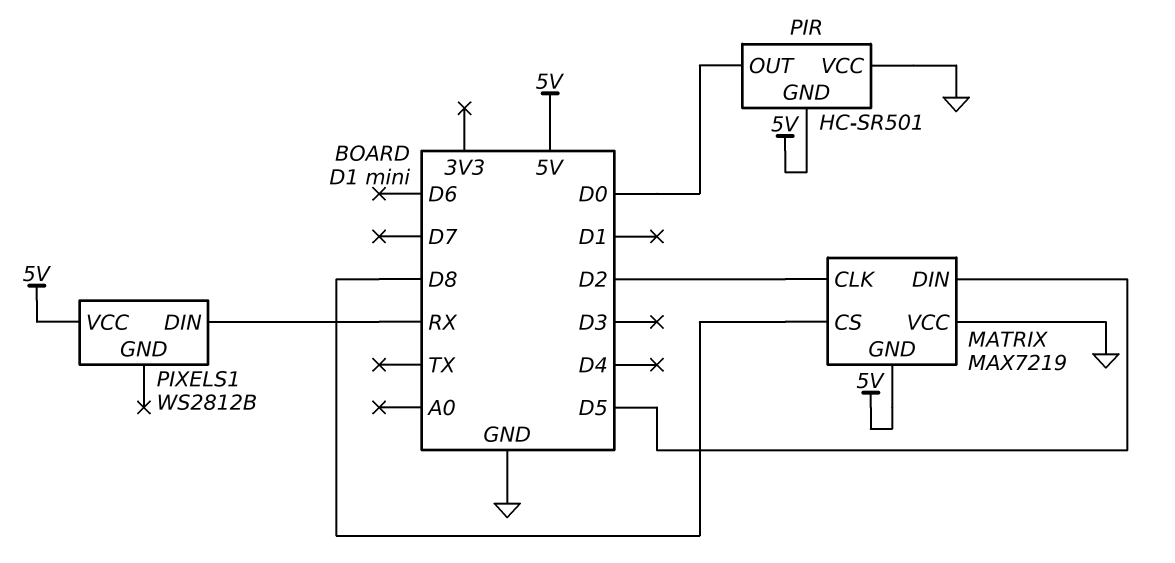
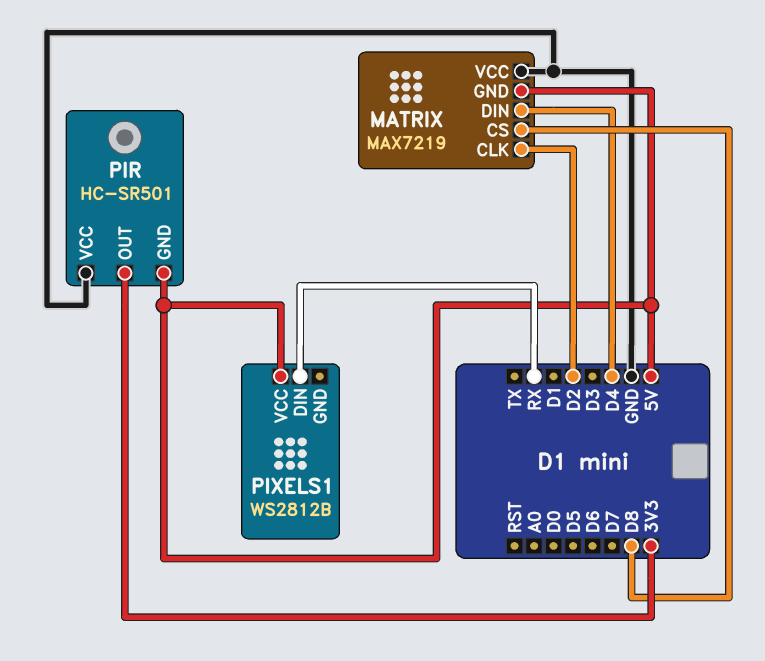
MATRIX pin DIN: D5 -> D4
PIR pin OUT: D0 -> 3V3

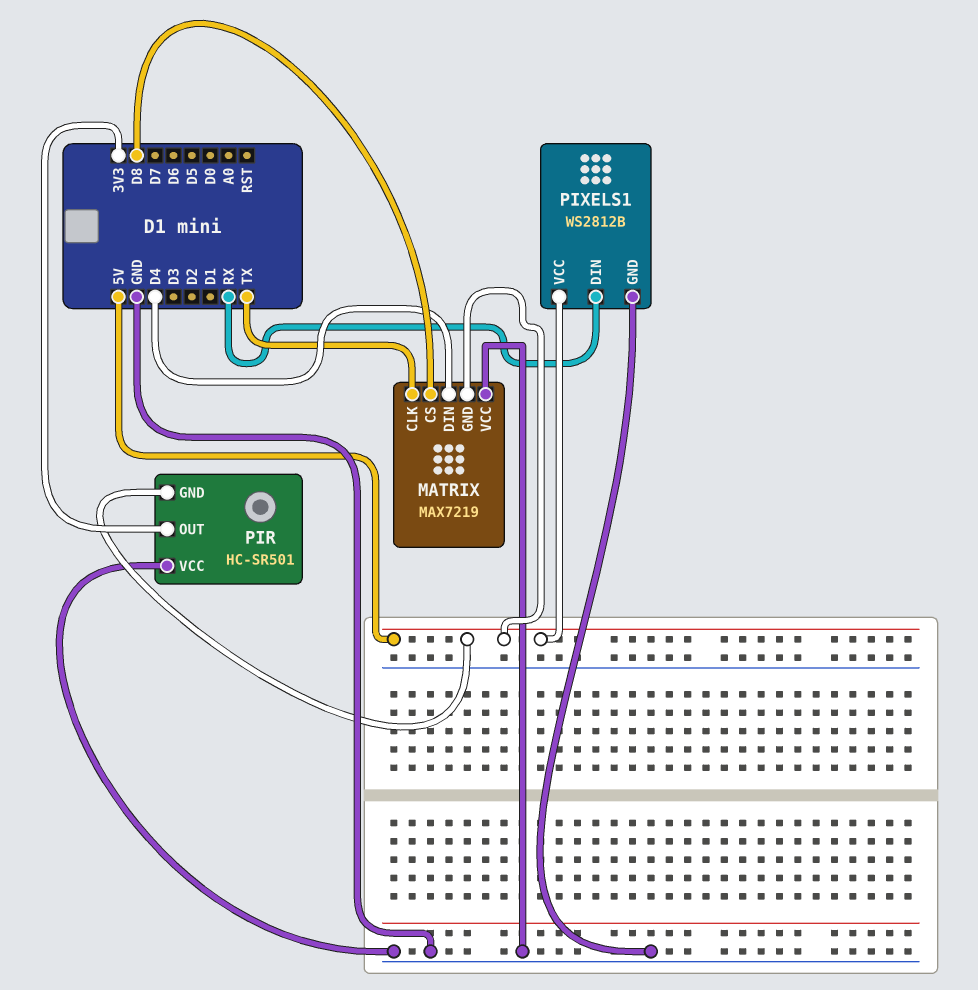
MATRIX pin CLK: D2 -> TX
PIXELS1 pin GND: none -> GND

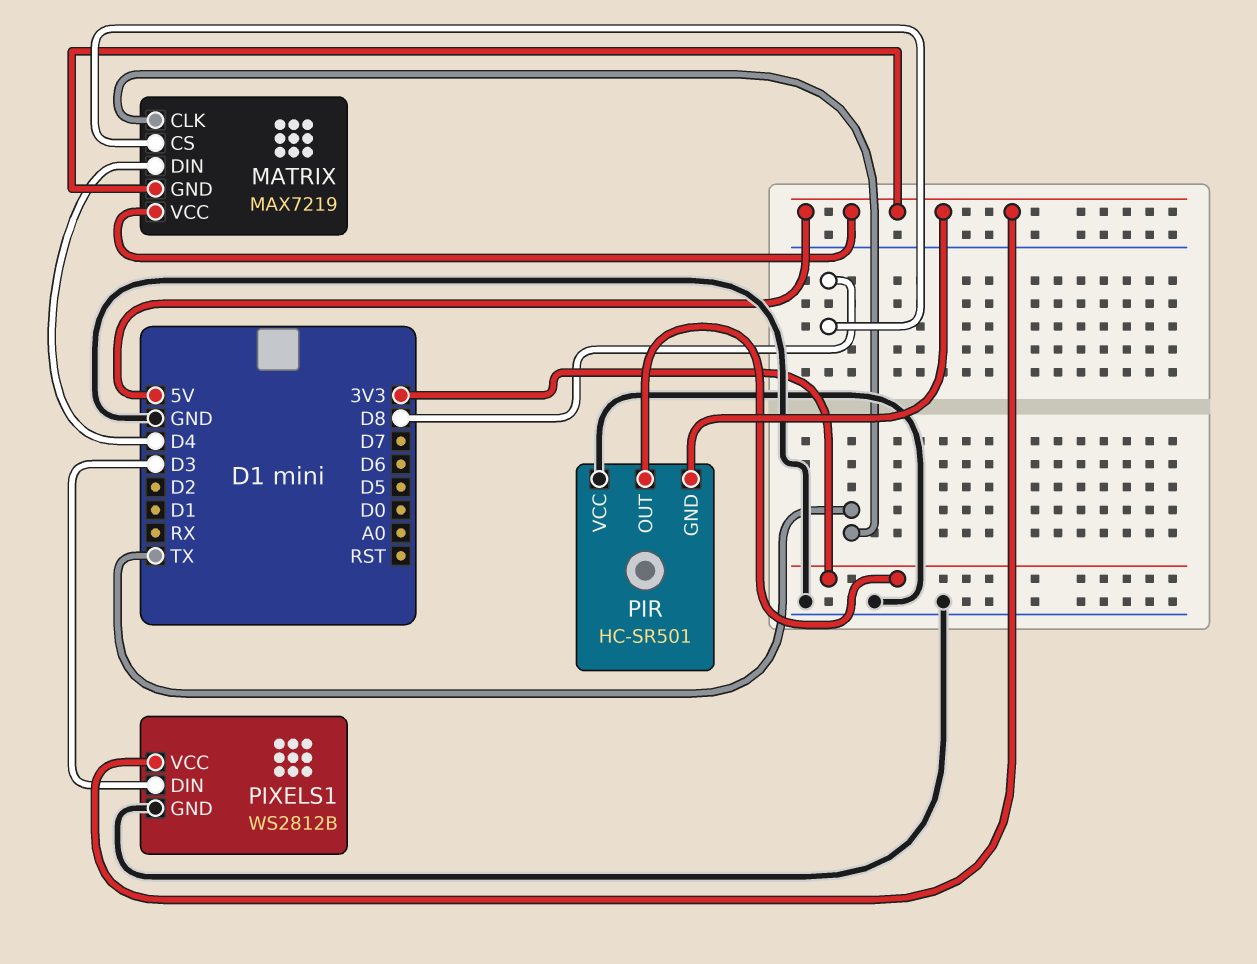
MATRIX pin VCC: GND -> 5V
PIXELS1 pin DIN: RX -> D3

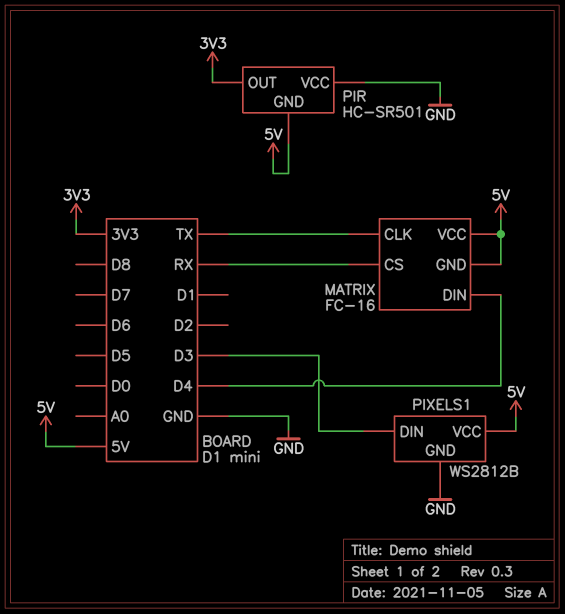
MATRIX: MAX7219 -> FC-16
MATRIX pin CS: D8 -> RX

